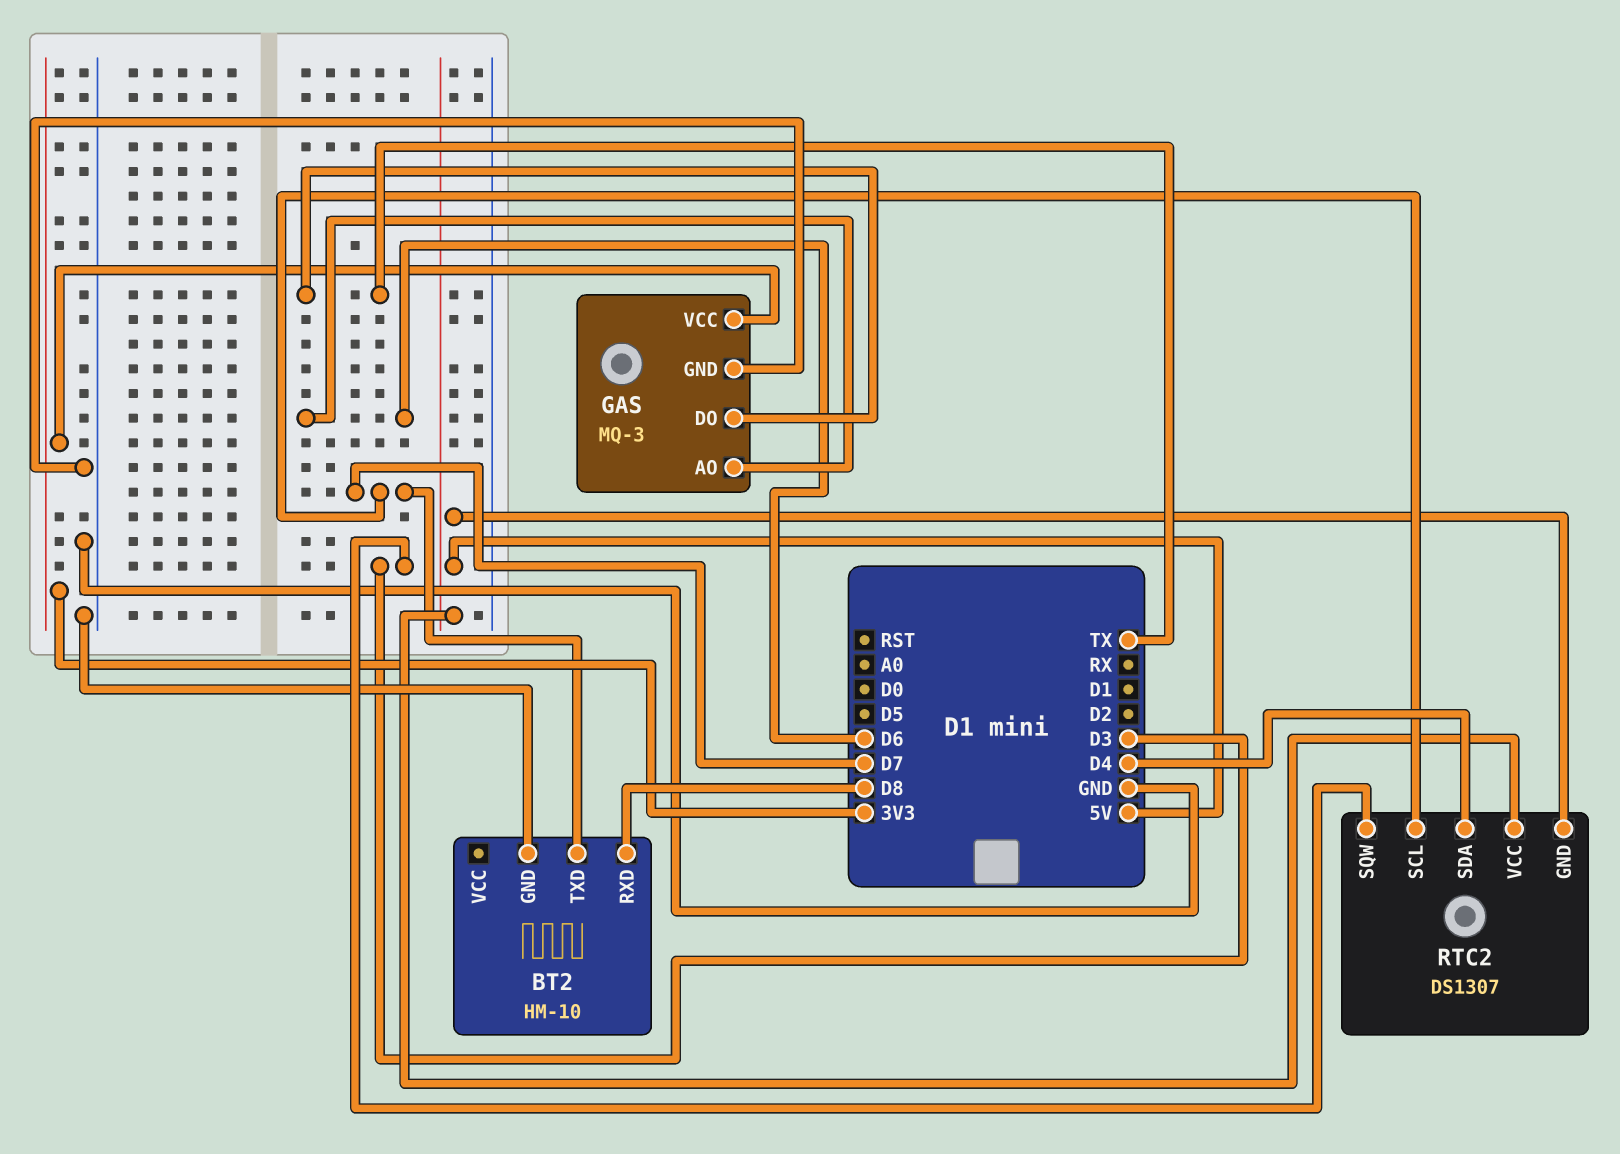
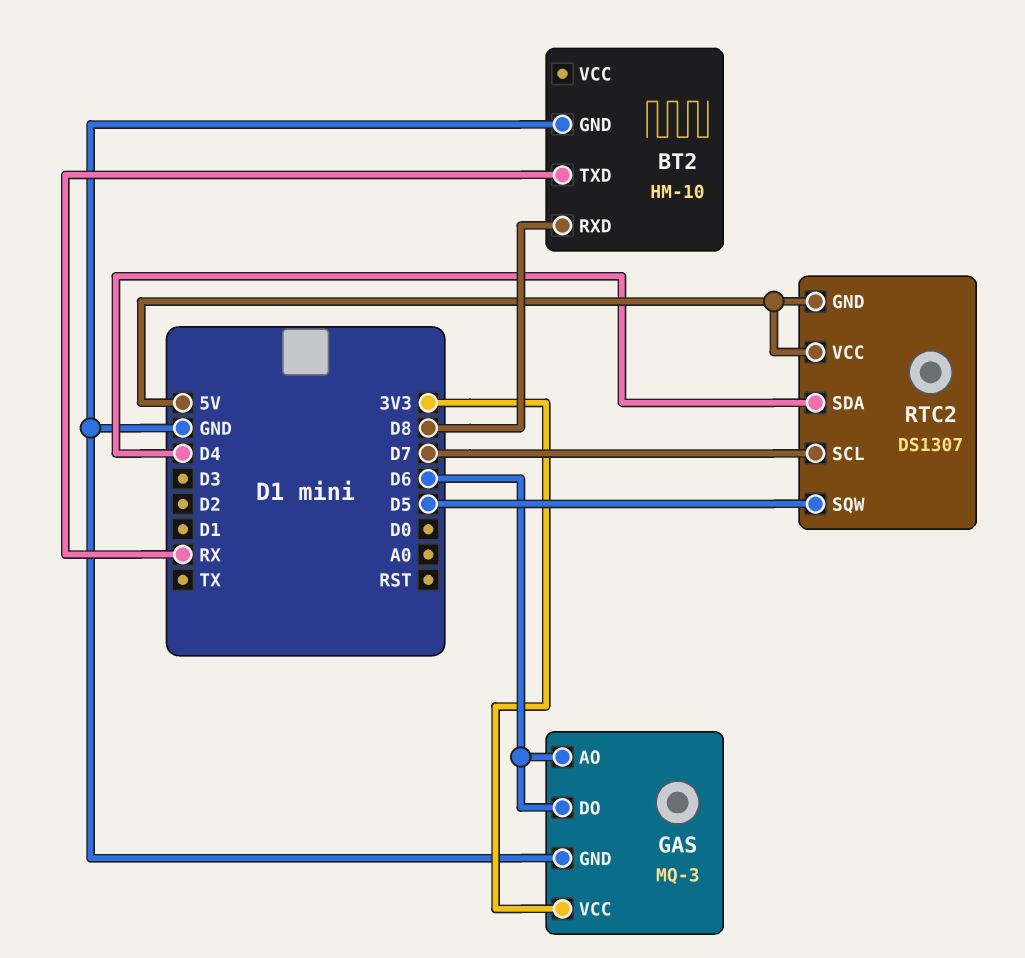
BT2 pin TXD: D7 -> RX
GAS pin DO: TX -> D6
RTC2 pin SQW: D3 -> D5

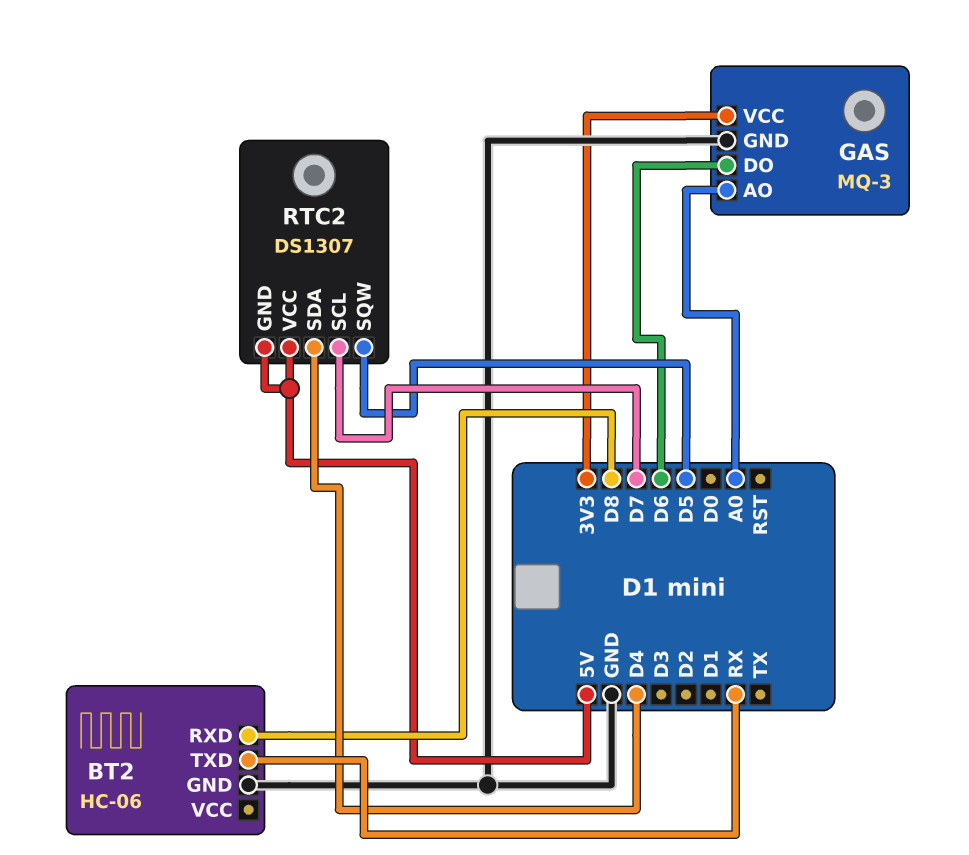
BT2: HM-10 -> HC-06
GAS pin AO: D6 -> A0

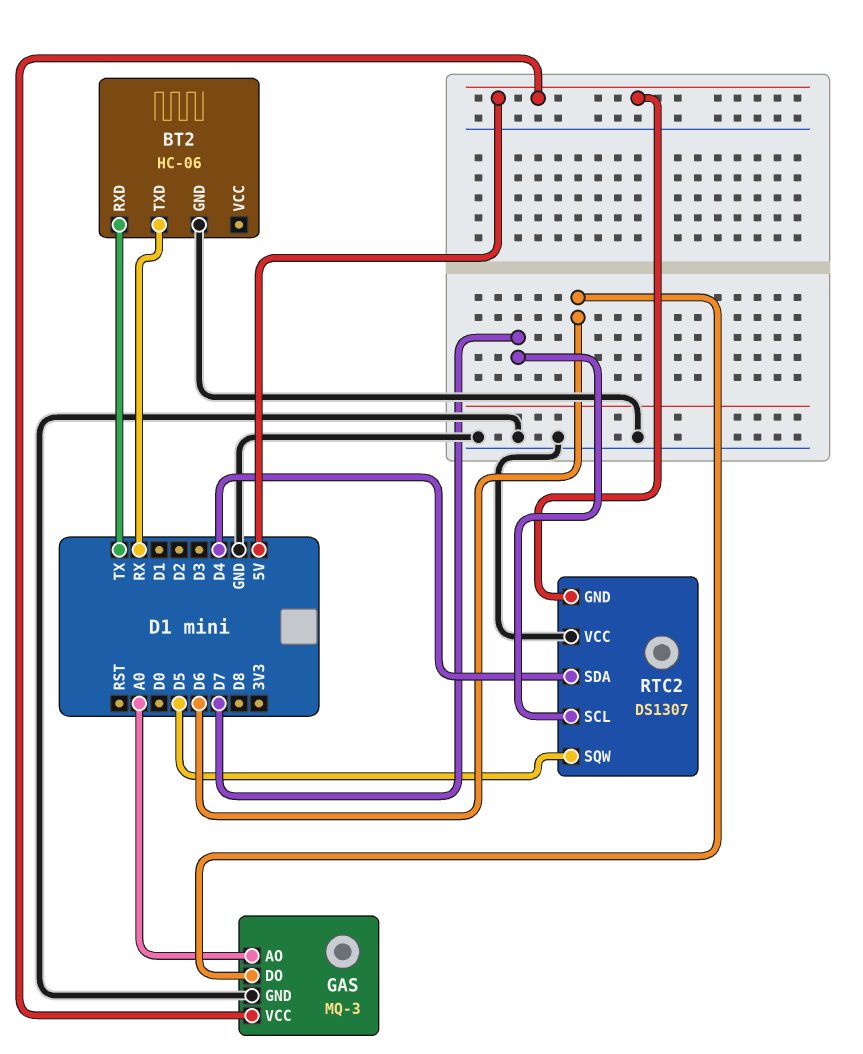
BT2 pin RXD: D8 -> TX
GAS pin VCC: 3V3 -> 5V
RTC2 pin VCC: 5V -> GND

